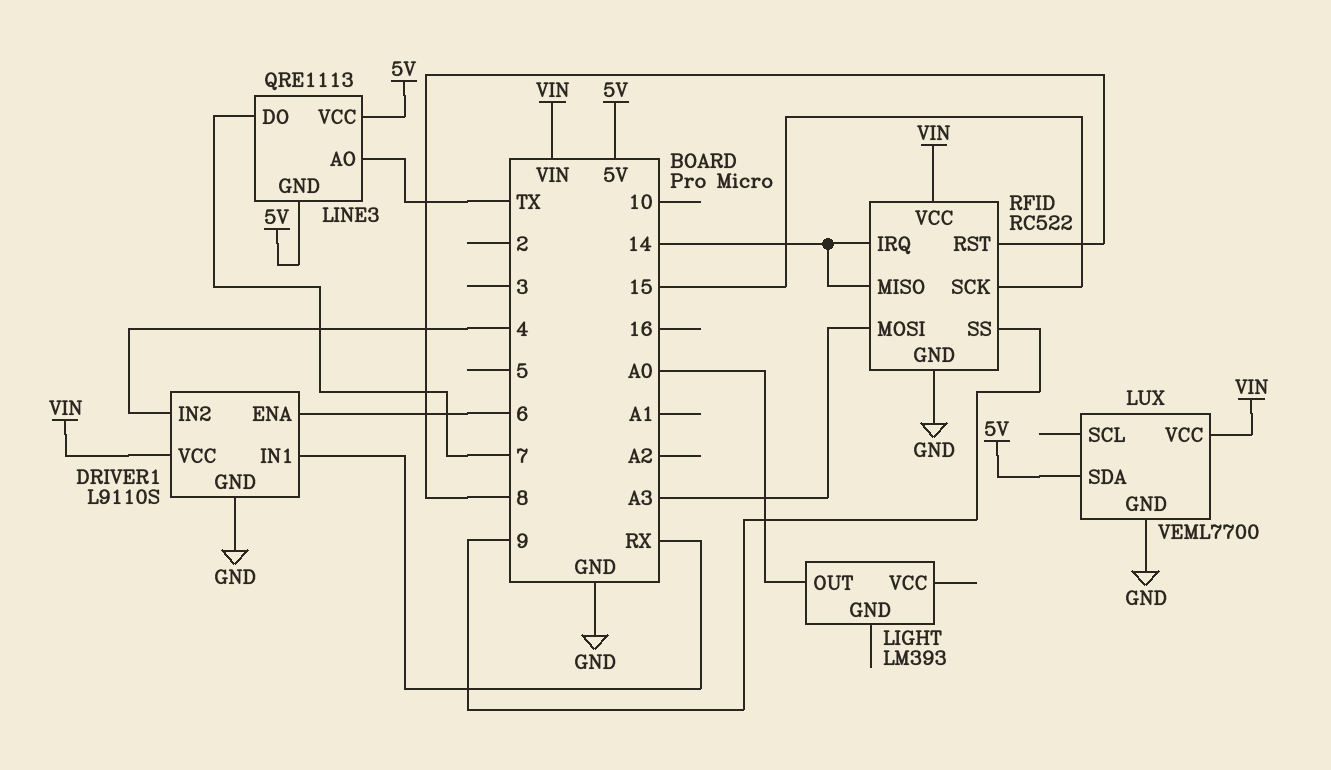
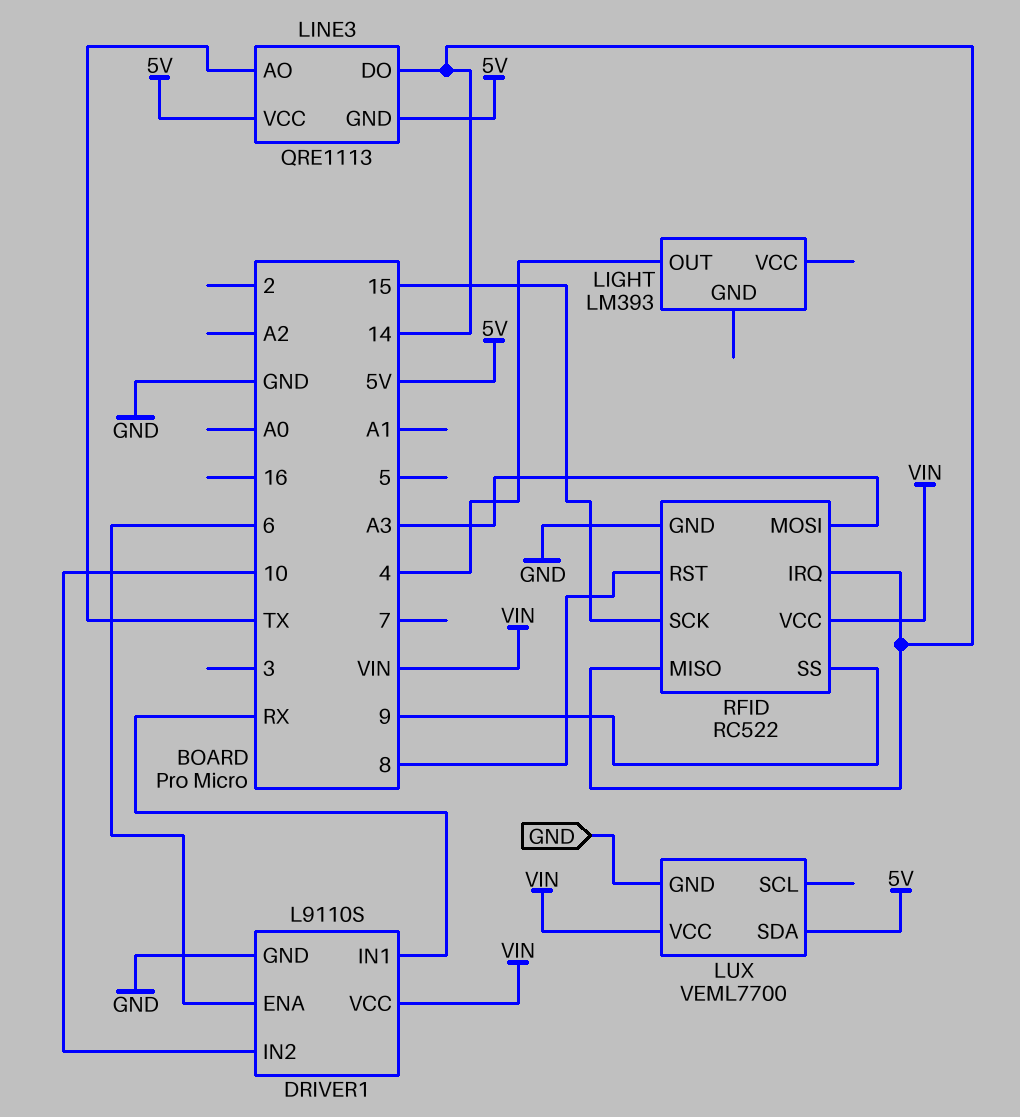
DRIVER1 pin IN2: 4 -> 10
LIGHT pin OUT: A0 -> 4
LINE3 pin DO: 7 -> 14

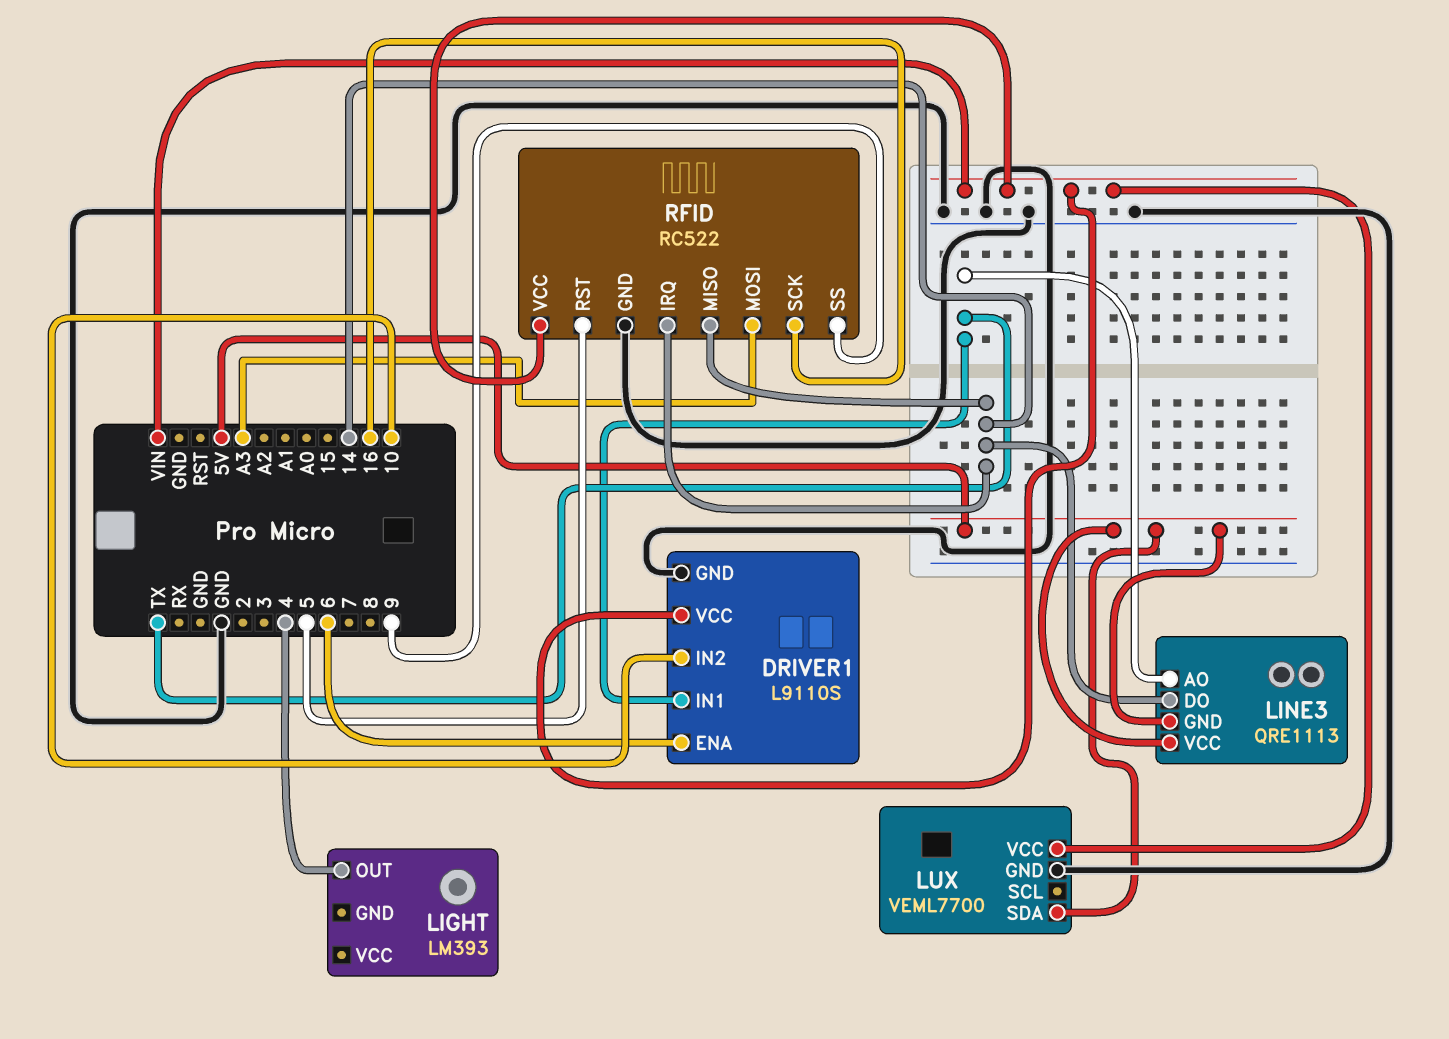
DRIVER1 pin IN1: RX -> TX
RFID pin RST: 8 -> 5
RFID pin SCK: 15 -> 16

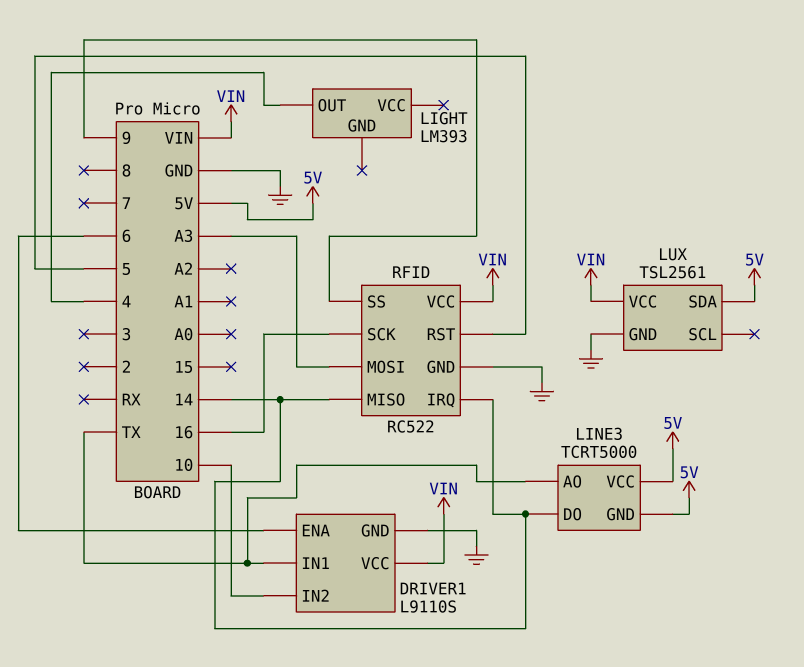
LINE3: QRE1113 -> TCRT5000
LUX: VEML7700 -> TSL2561

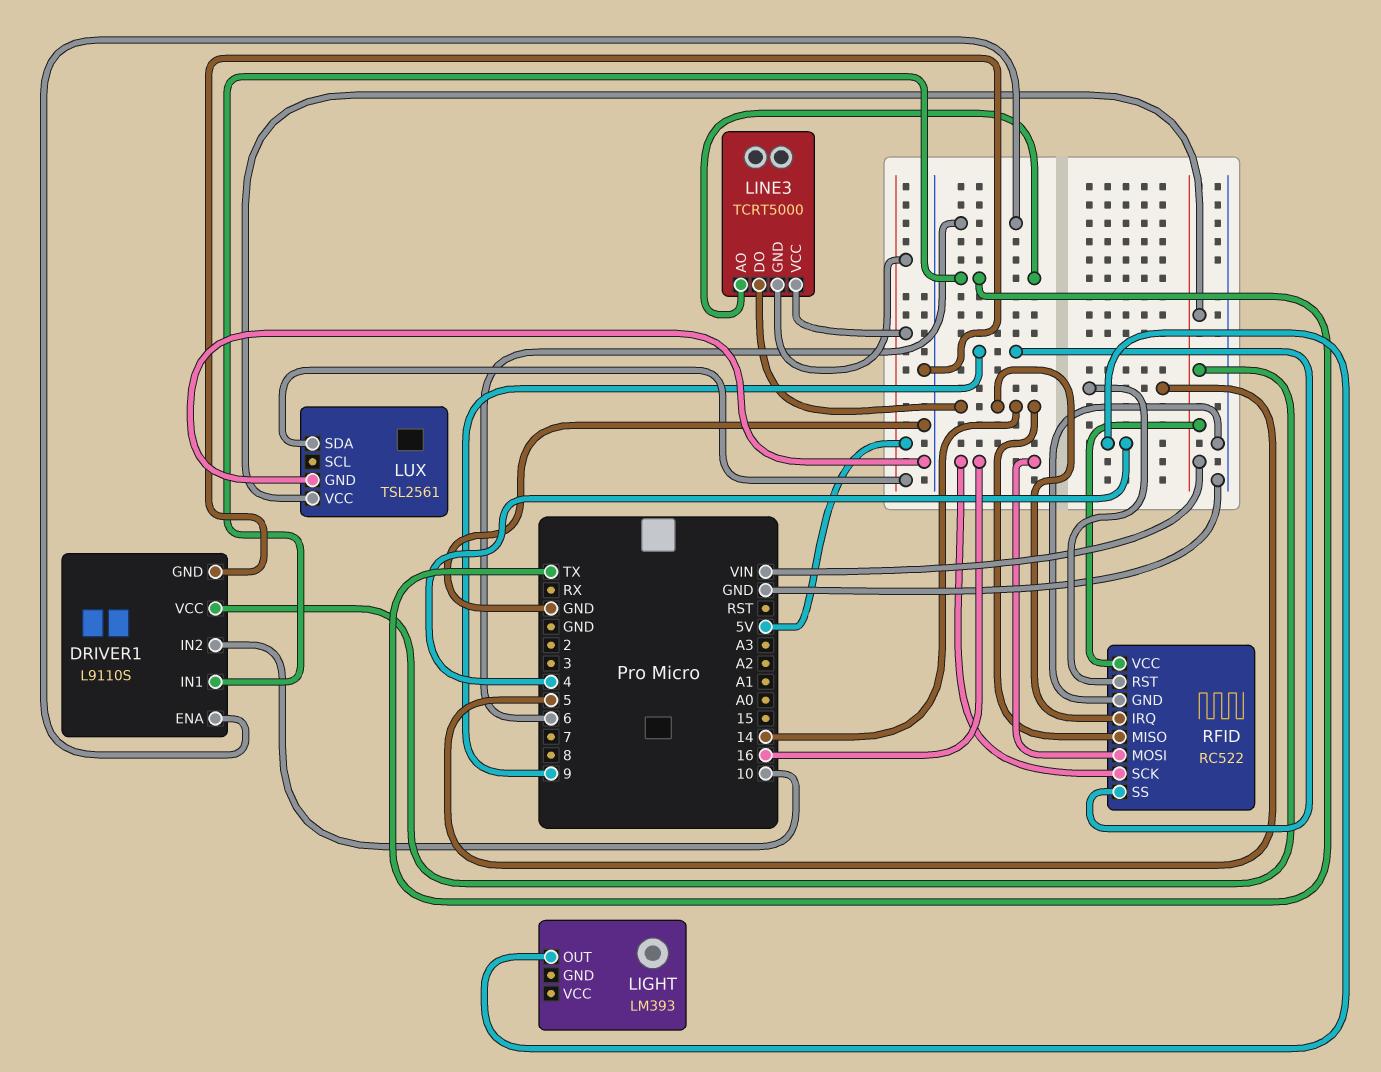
RFID pin MOSI: A3 -> 16

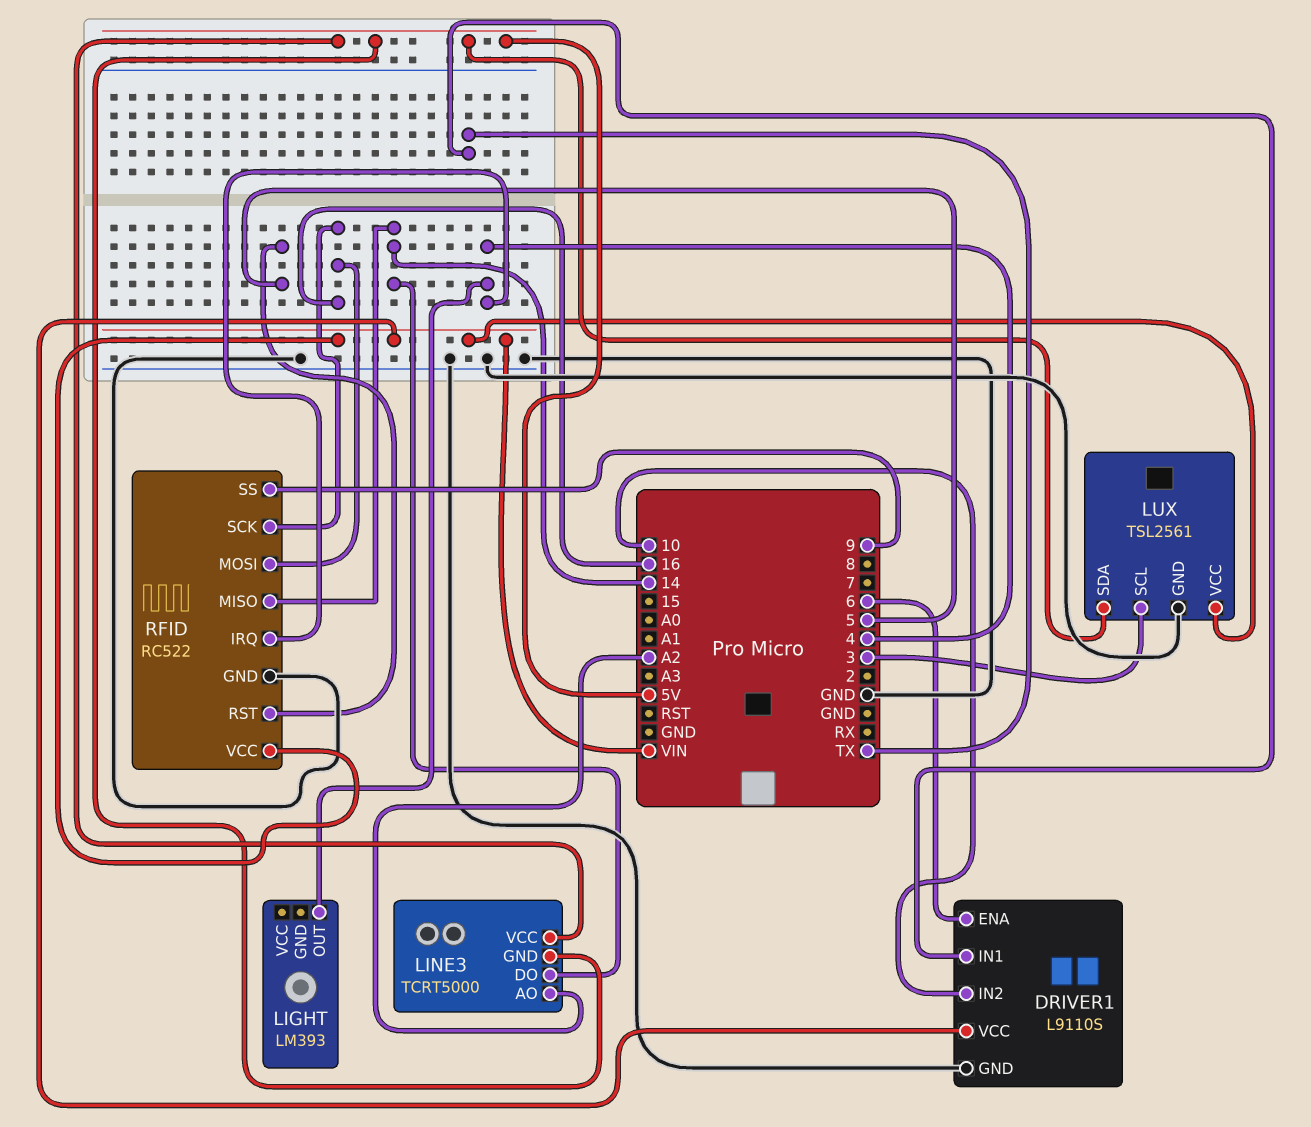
LINE3 pin AO: TX -> A2
LUX pin SCL: none -> 3
RFID pin IRQ: 14 -> 4

